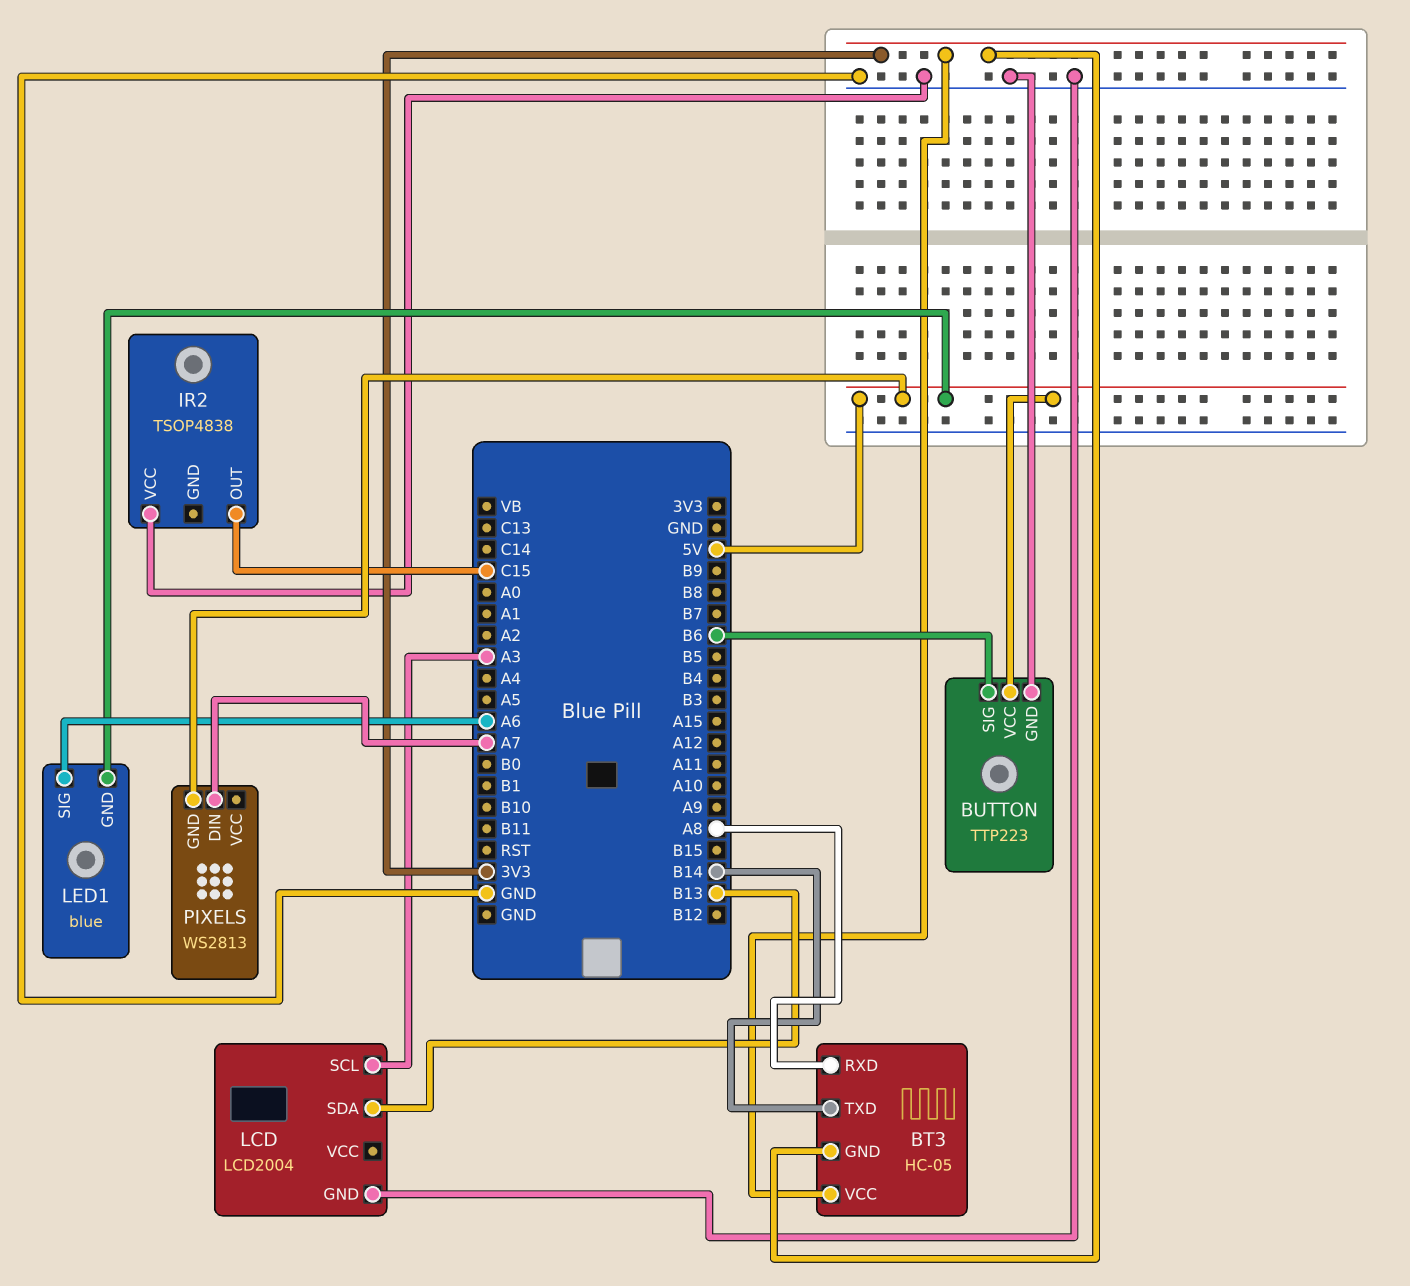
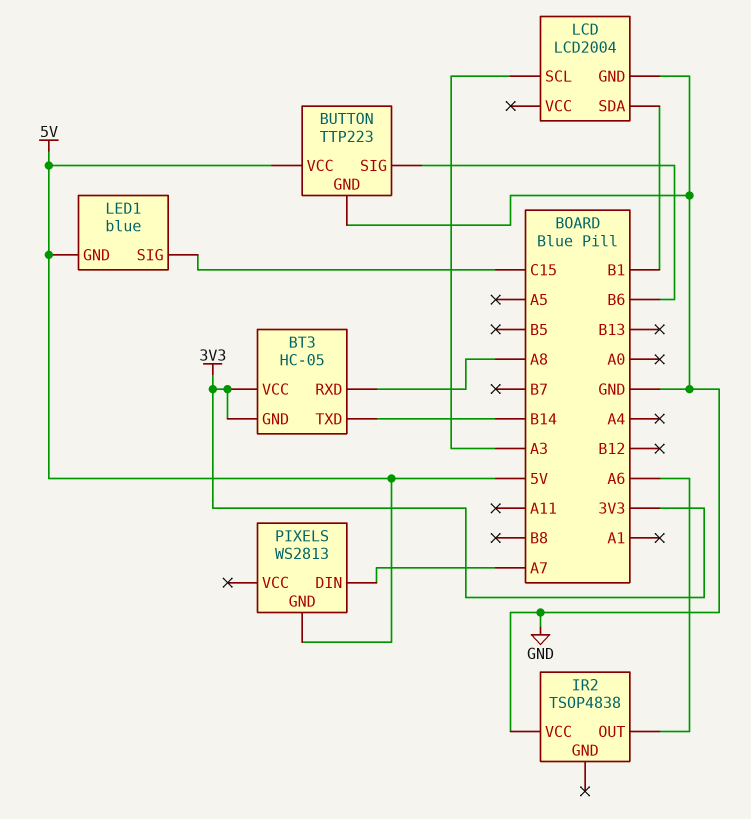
IR2 pin OUT: C15 -> A6
LCD pin SDA: B13 -> B1
LED1 pin SIG: A6 -> C15

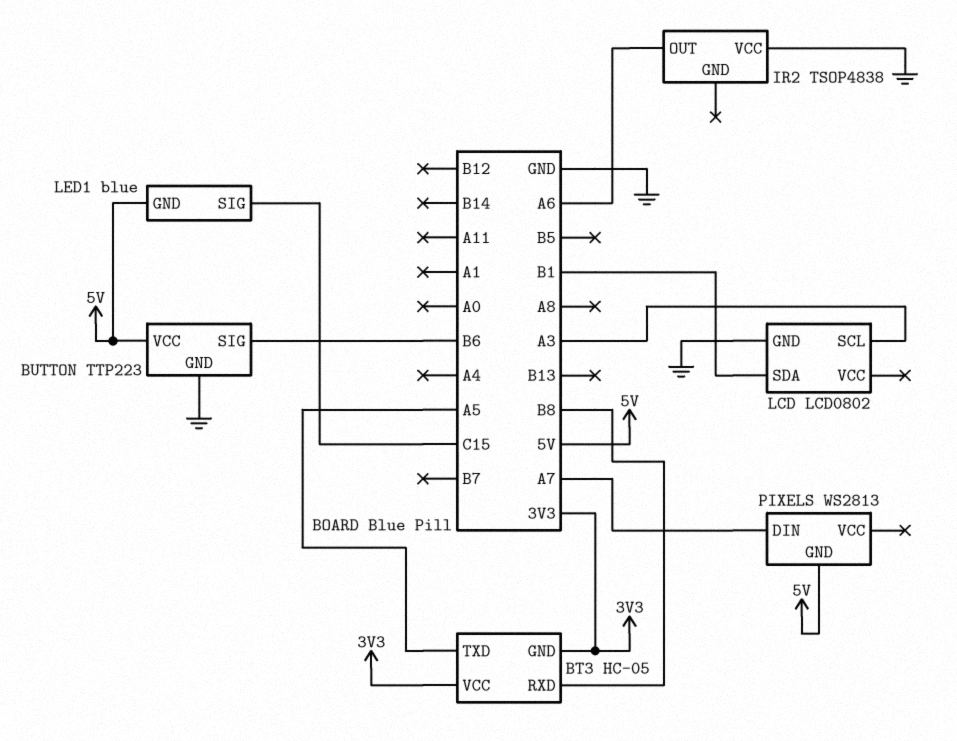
BT3 pin RXD: A8 -> B8
BT3 pin TXD: B14 -> A5
LCD: LCD2004 -> LCD0802

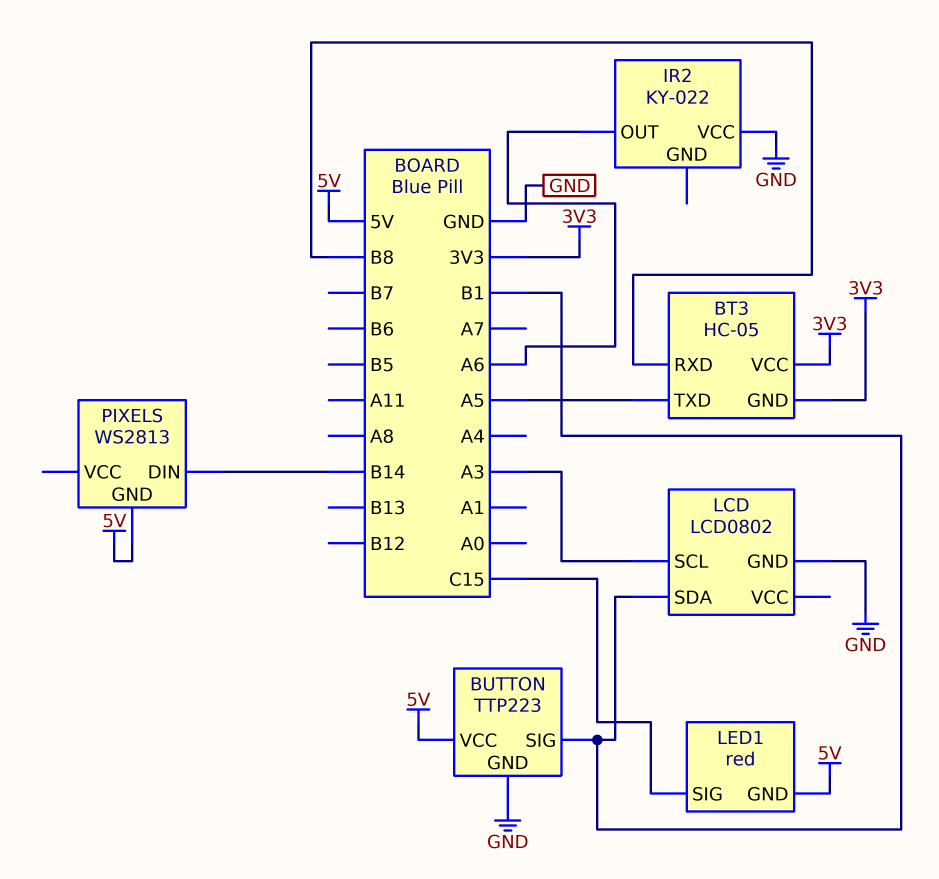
BUTTON pin SIG: B6 -> B1
IR2: TSOP4838 -> KY-022
LED1: blue -> red
PIXELS pin DIN: A7 -> B14

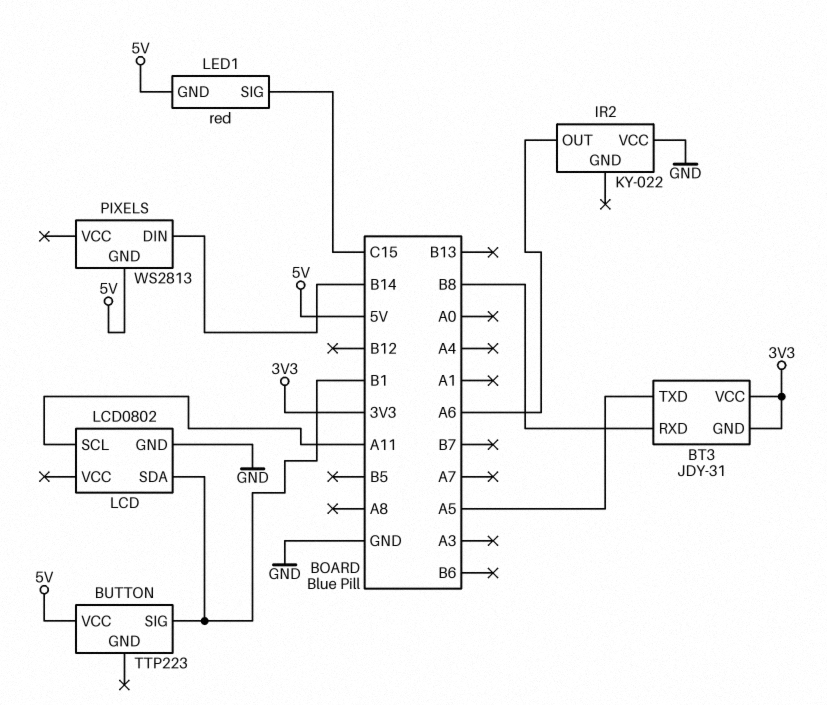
BT3: HC-05 -> JDY-31
BUTTON pin GND: GND -> none
LCD pin SCL: A3 -> A11

